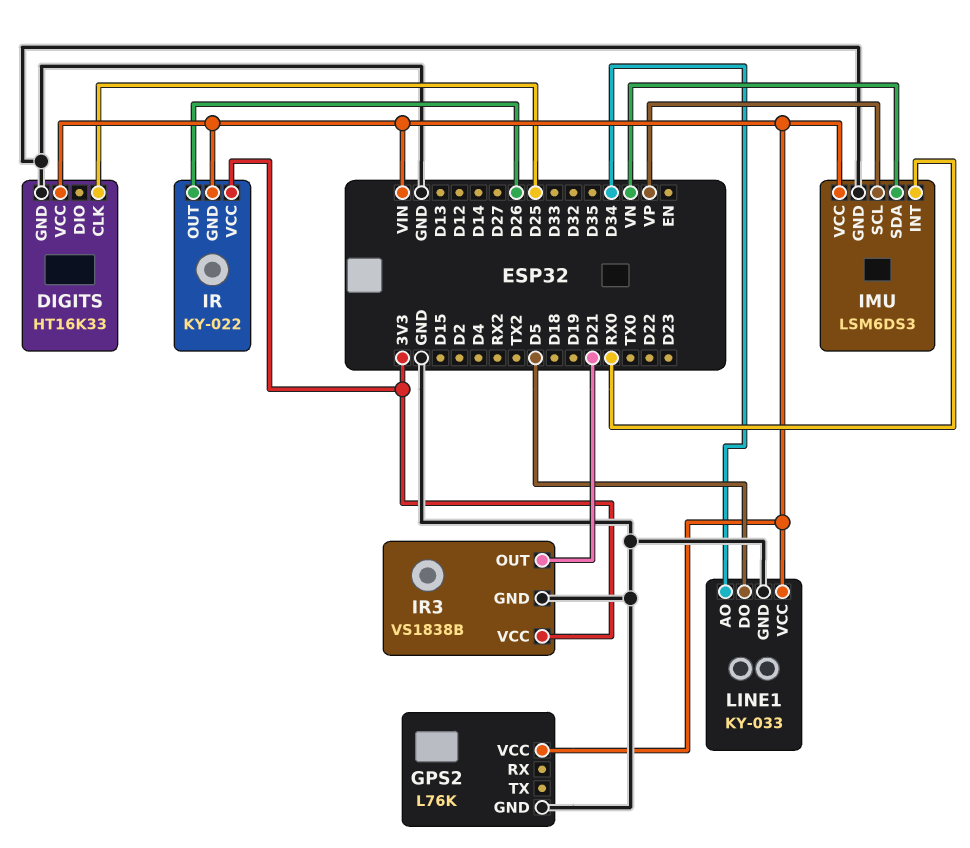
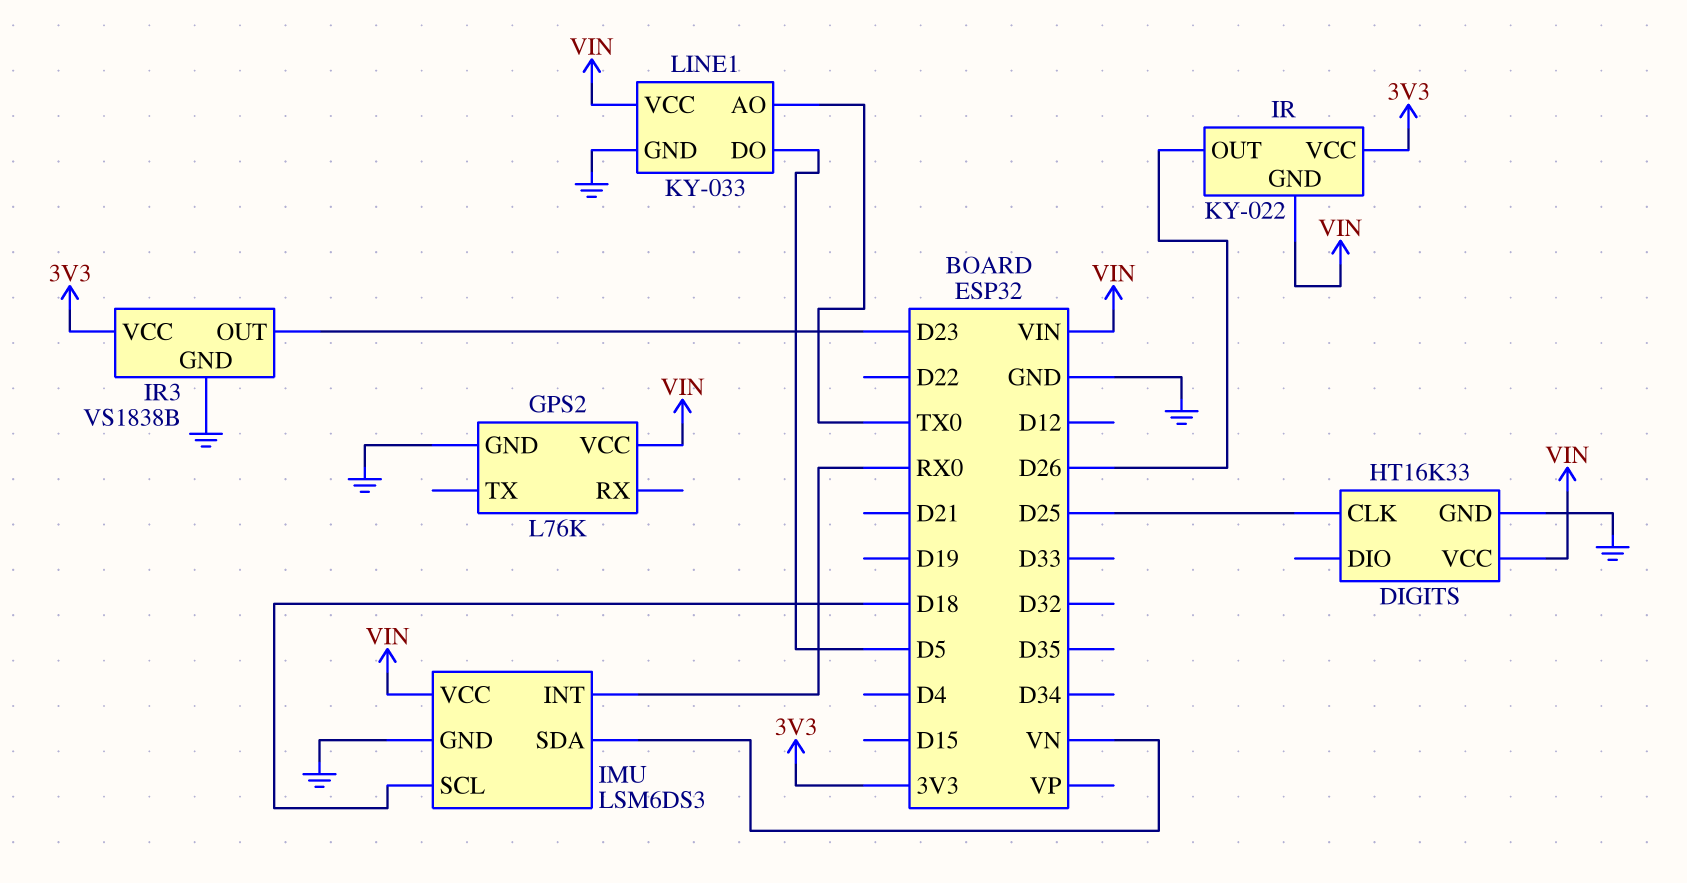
IMU pin SCL: VP -> D18
IR3 pin OUT: D21 -> D23
LINE1 pin AO: D34 -> TX0

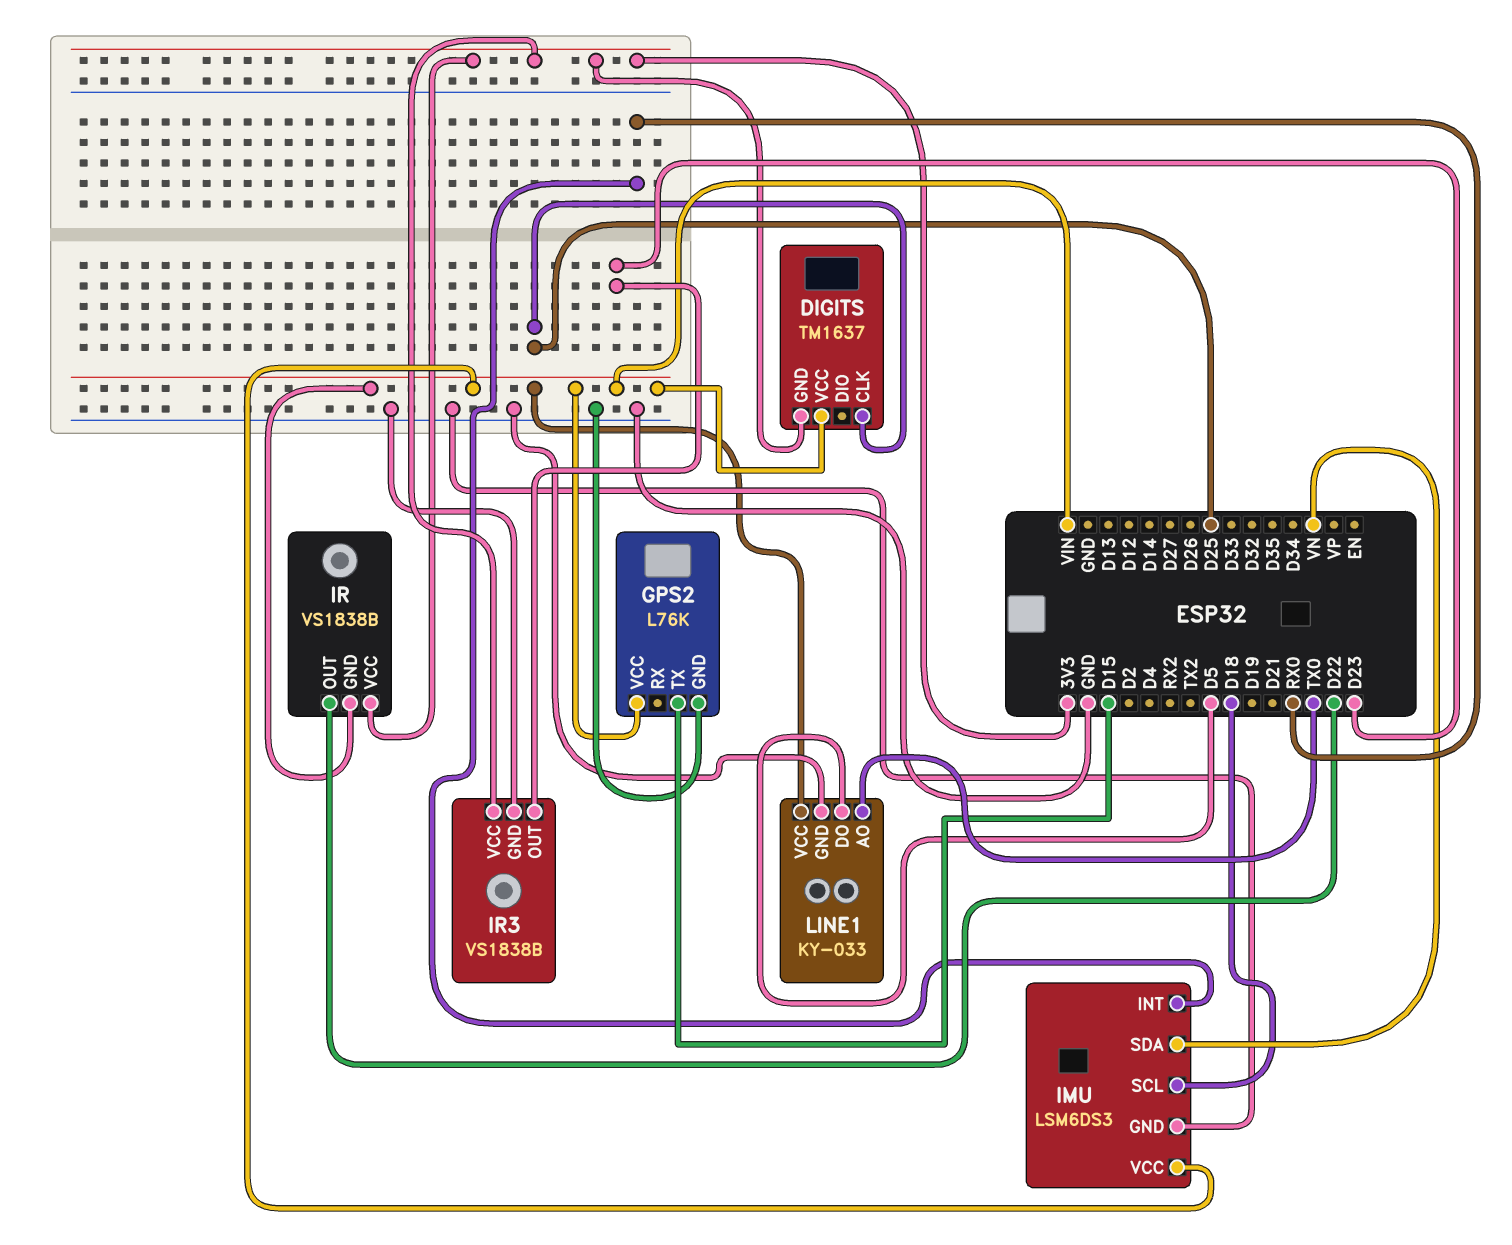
DIGITS: HT16K33 -> TM1637
DIGITS pin GND: GND -> 3V3
GPS2 pin TX: none -> D15
IR: KY-022 -> VS1838B
IR pin OUT: D26 -> D22

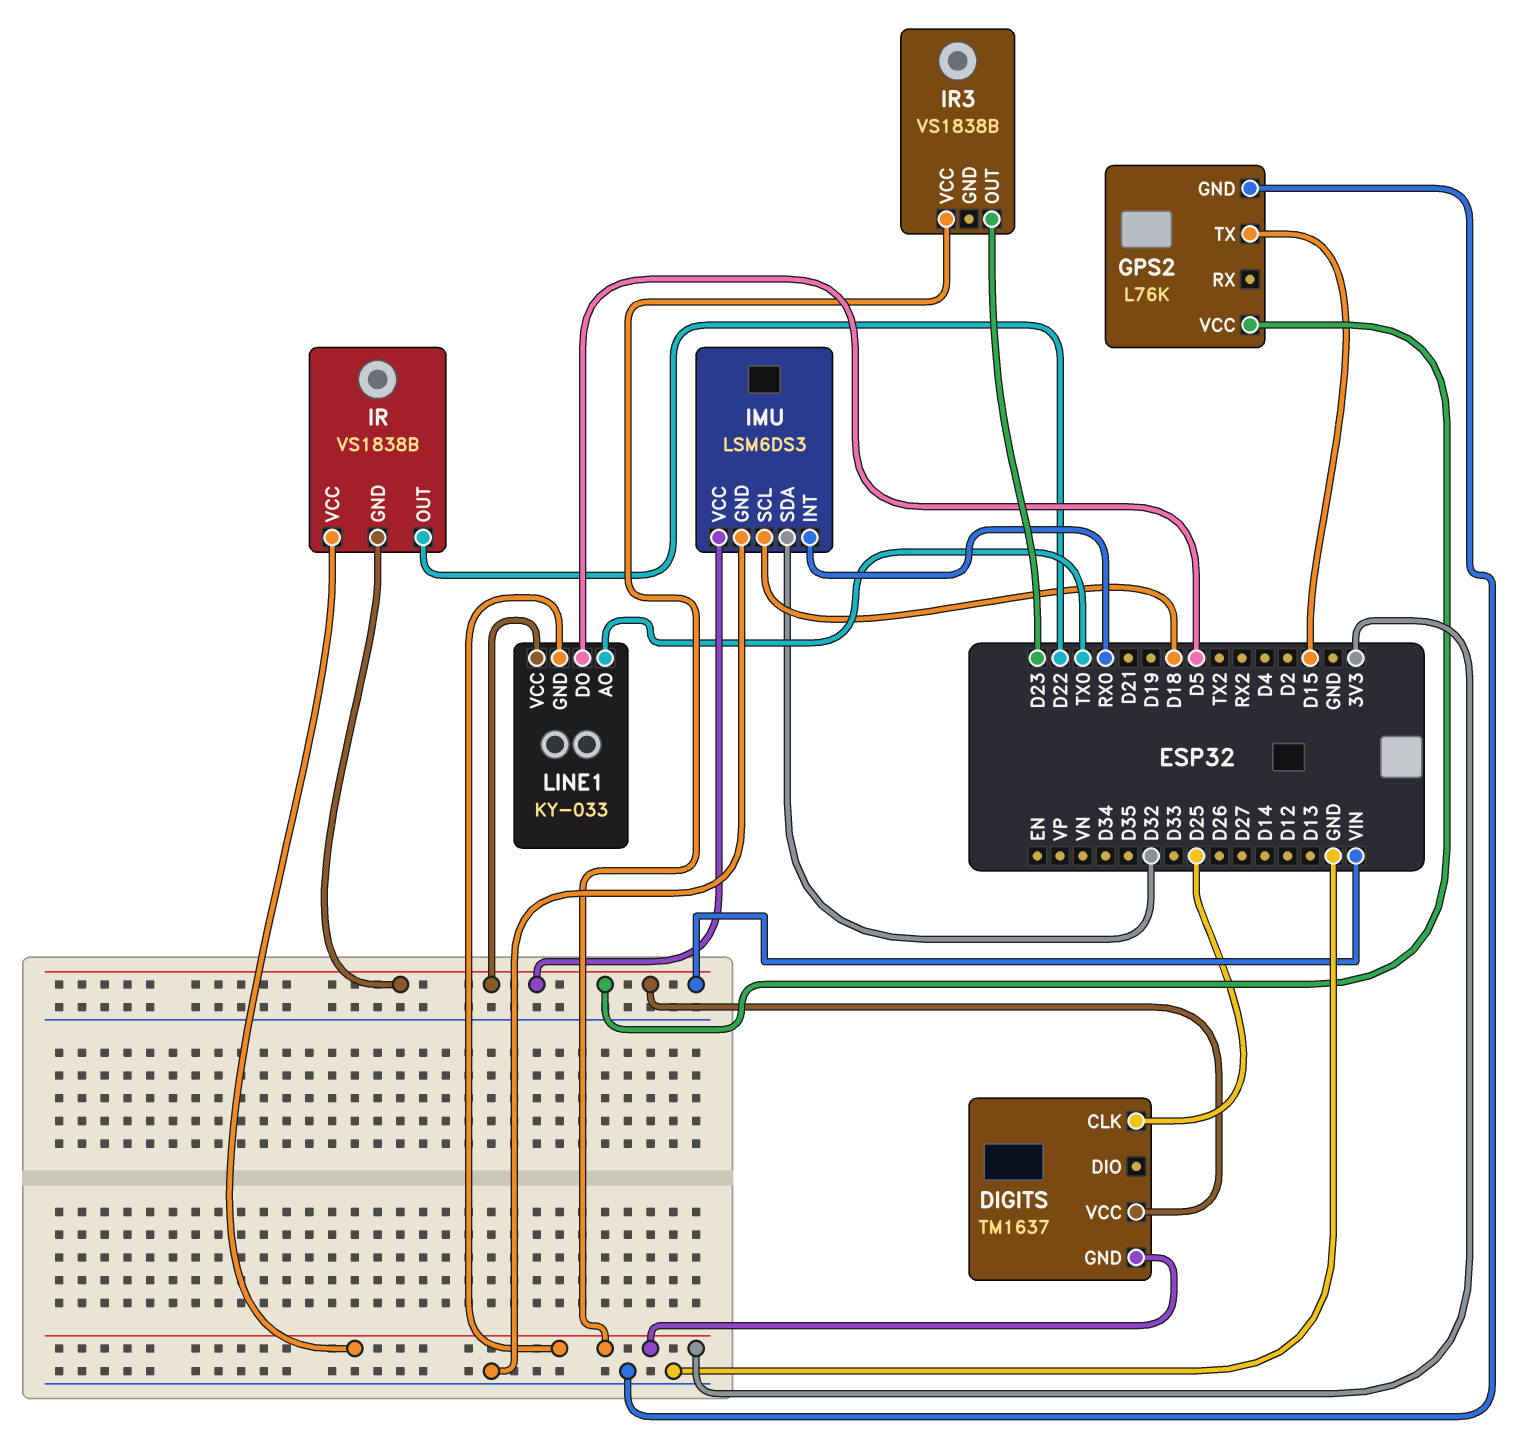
IMU pin SDA: VN -> D32
IR3 pin GND: GND -> none
LINE1 pin GND: GND -> 3V3

